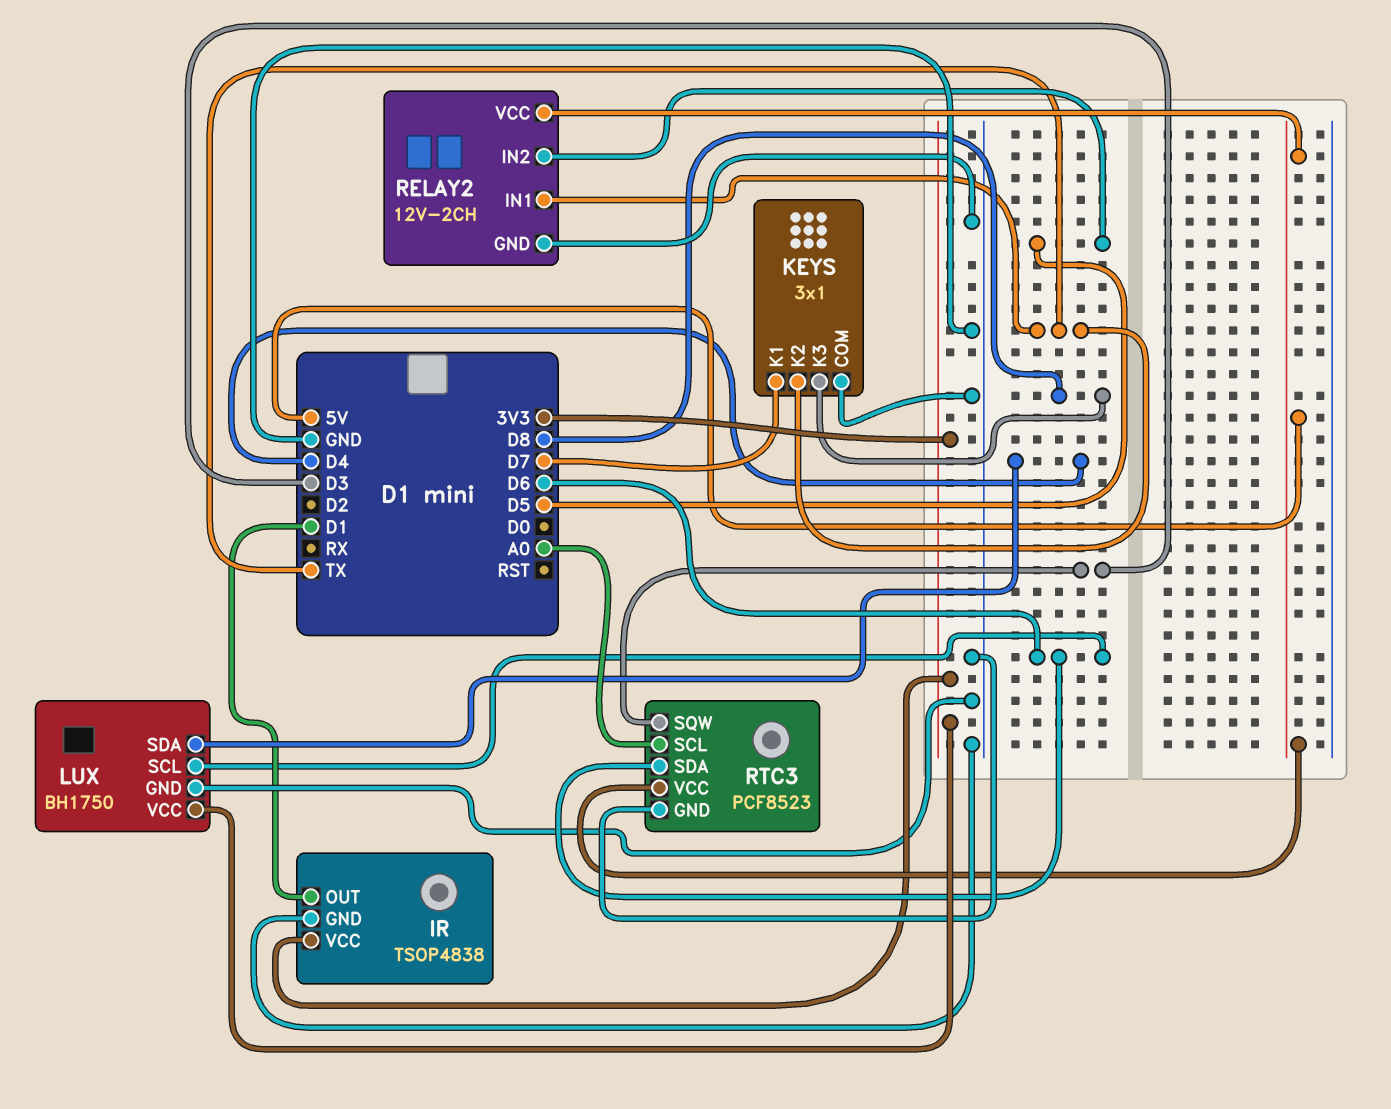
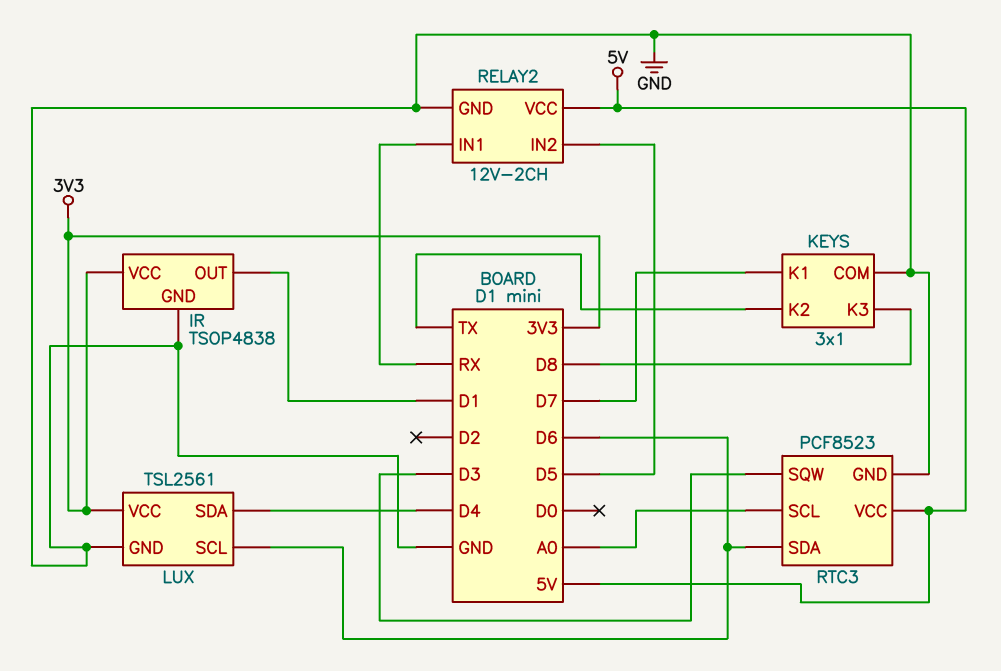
LUX: BH1750 -> TSL2561
RELAY2 pin IN1: TX -> RX

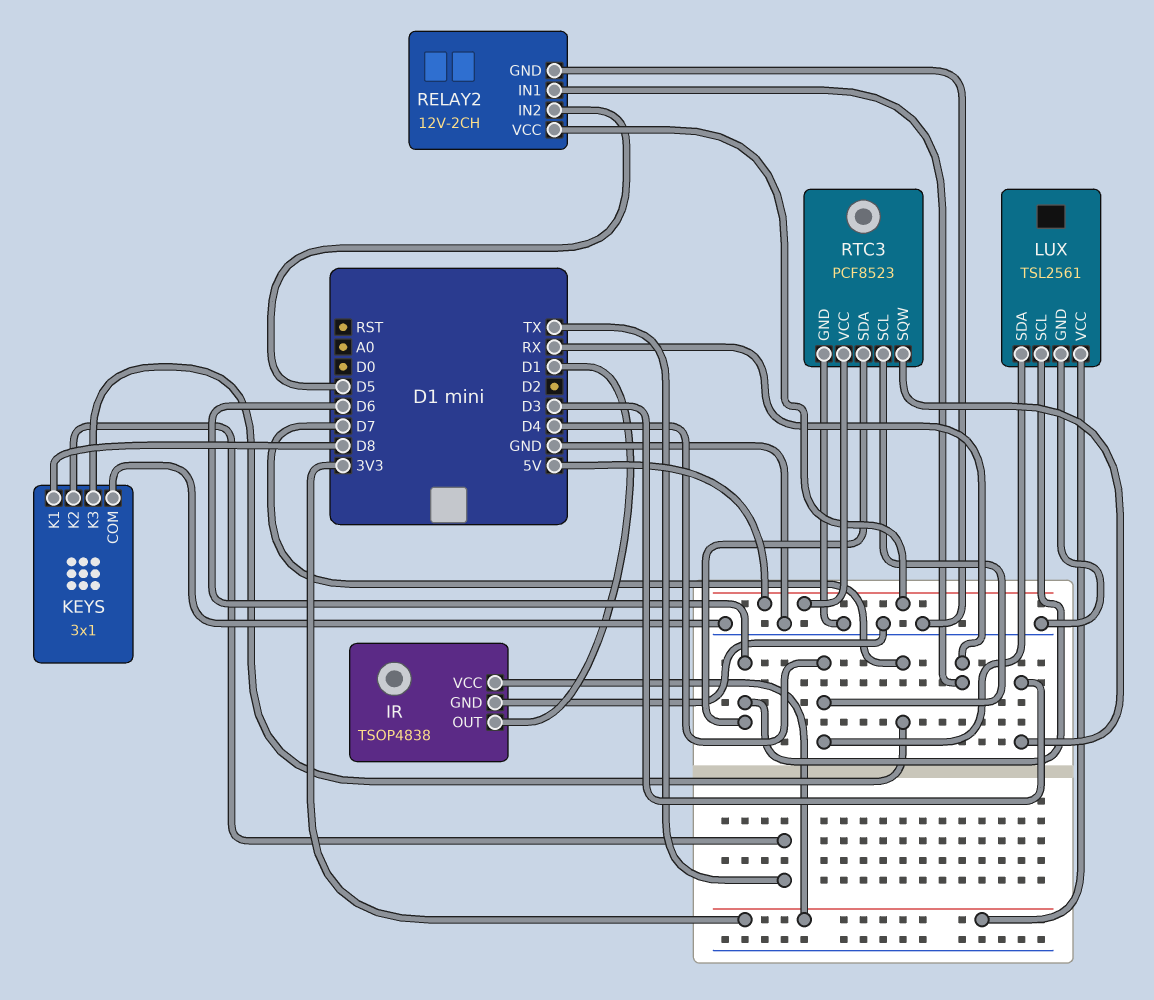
KEYS pin K1: D7 -> D8
KEYS pin K3: D8 -> D7
RTC3 pin SCL: A0 -> D4

